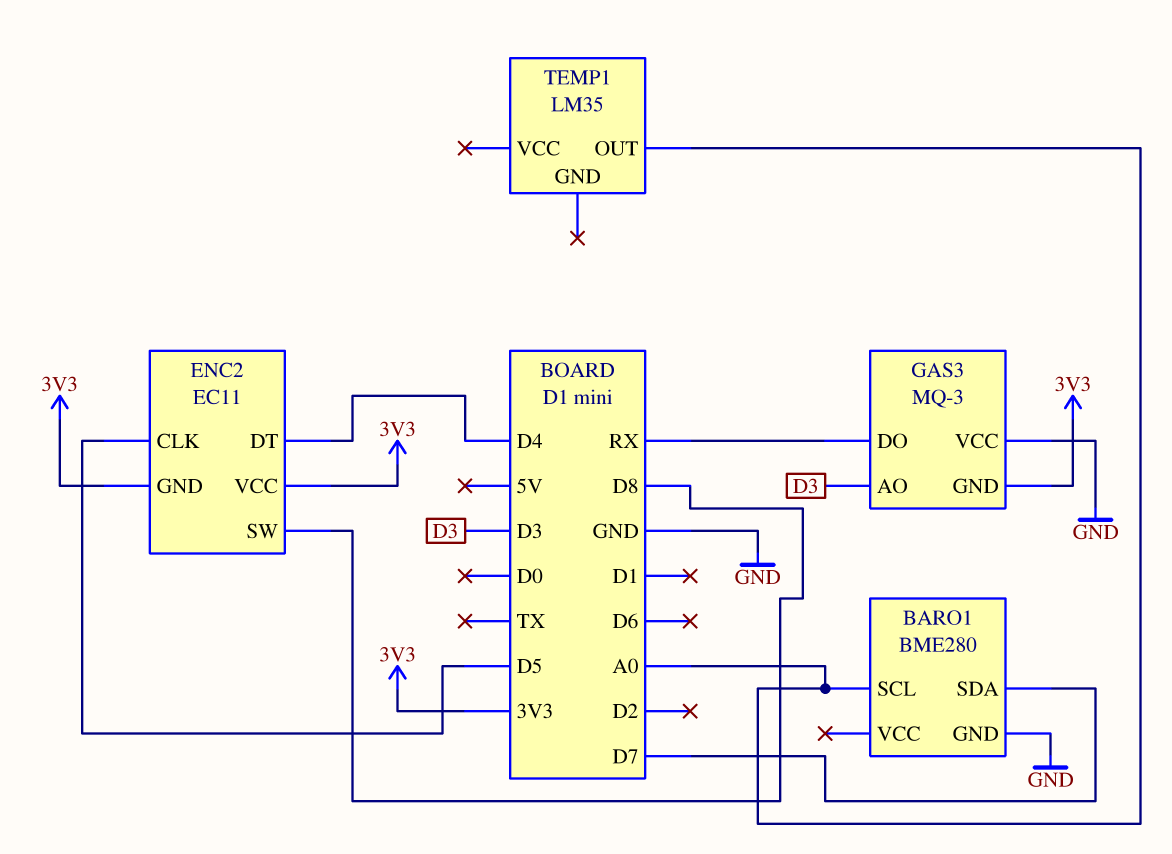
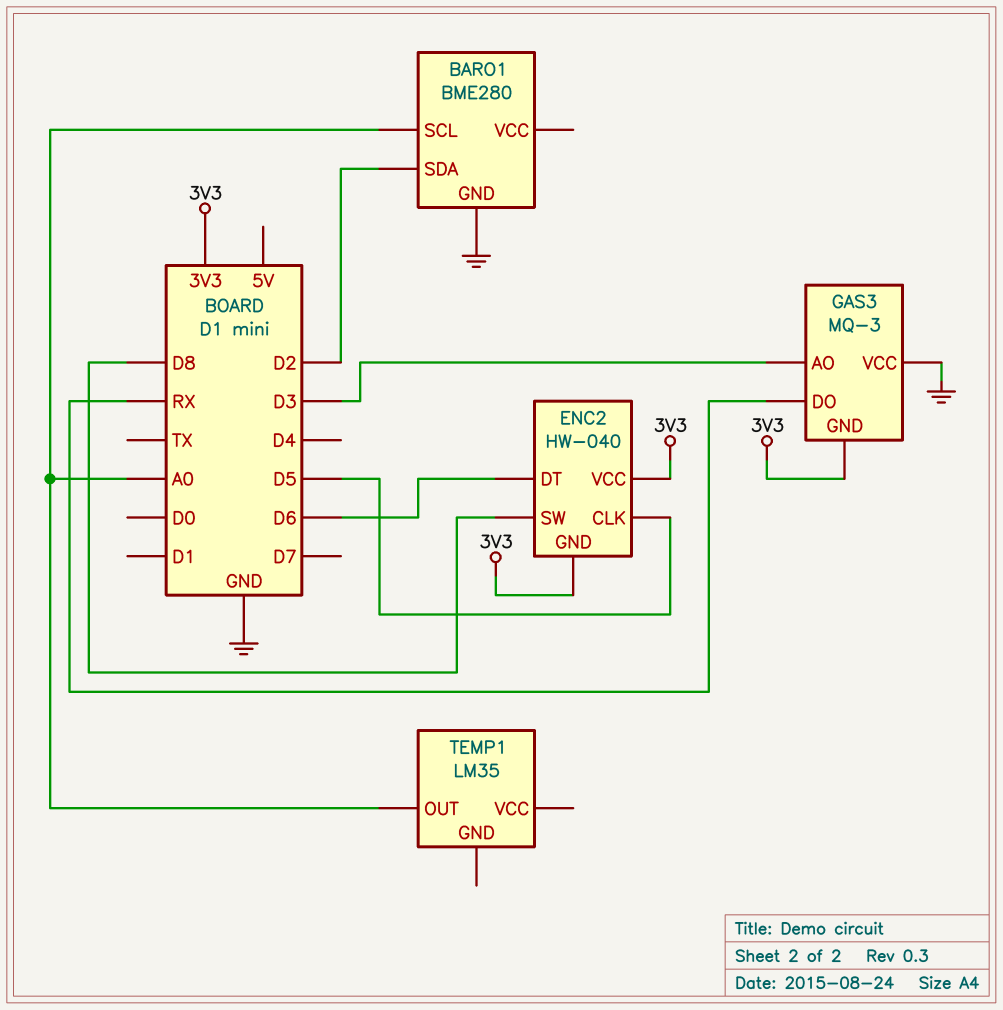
BARO1 pin SDA: D7 -> D2
ENC2: EC11 -> HW-040
ENC2 pin DT: D4 -> D6

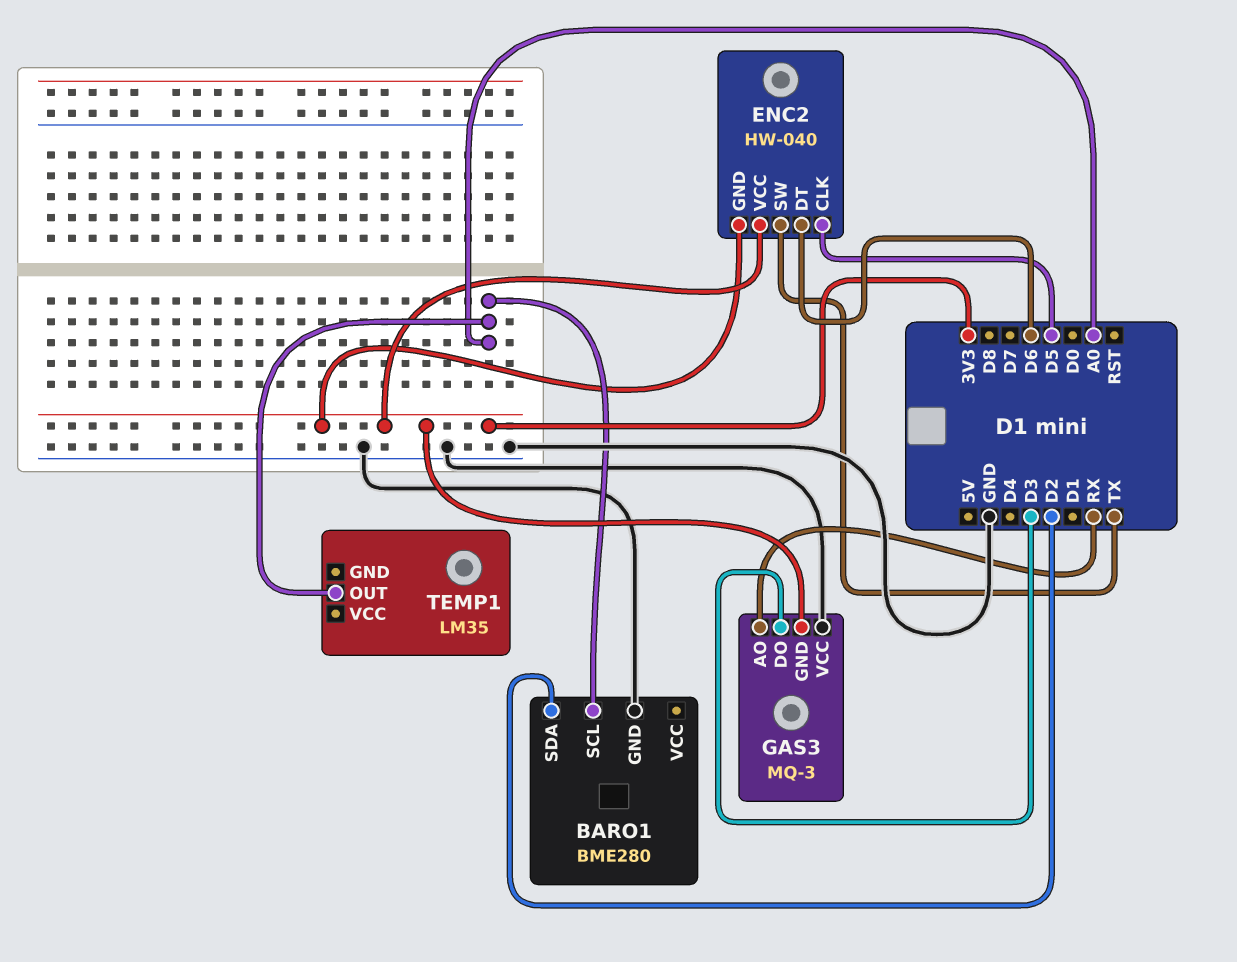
ENC2 pin SW: D8 -> TX
GAS3 pin AO: D3 -> RX
GAS3 pin DO: RX -> D3

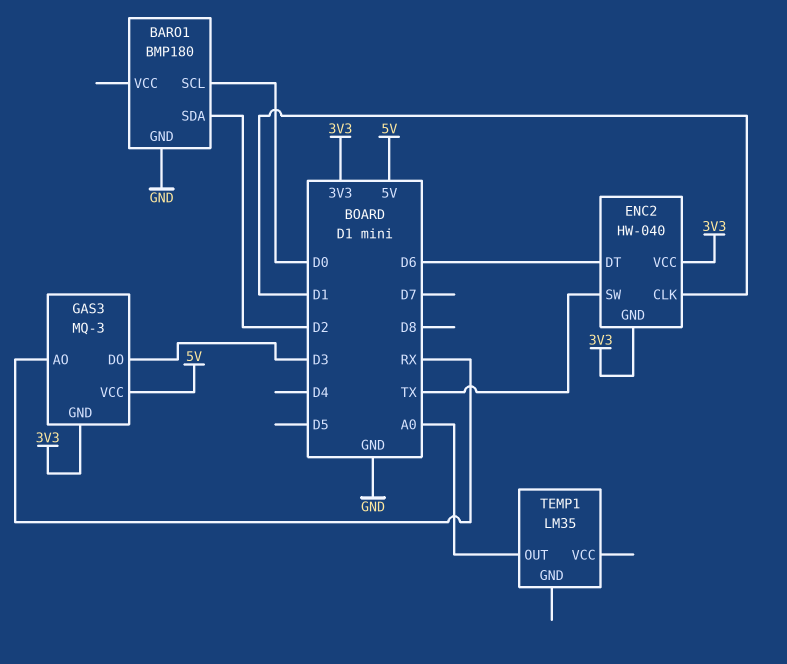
BARO1: BME280 -> BMP180
BARO1 pin SCL: A0 -> D0
ENC2 pin CLK: D5 -> D1
GAS3 pin VCC: GND -> 5V

